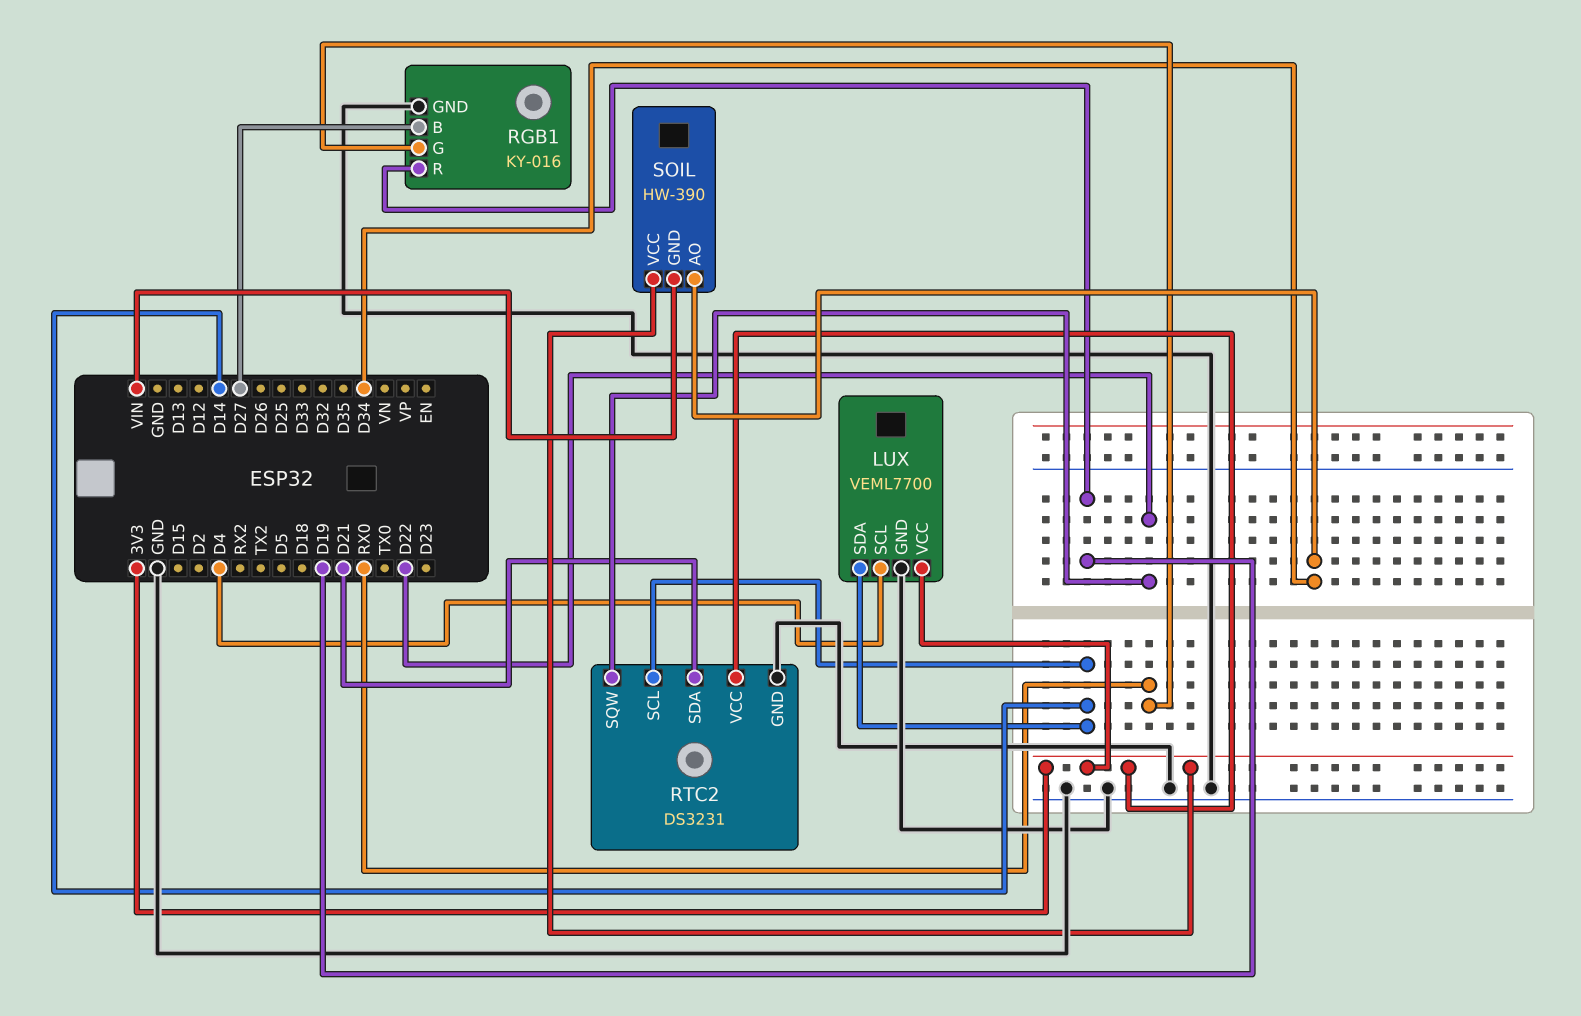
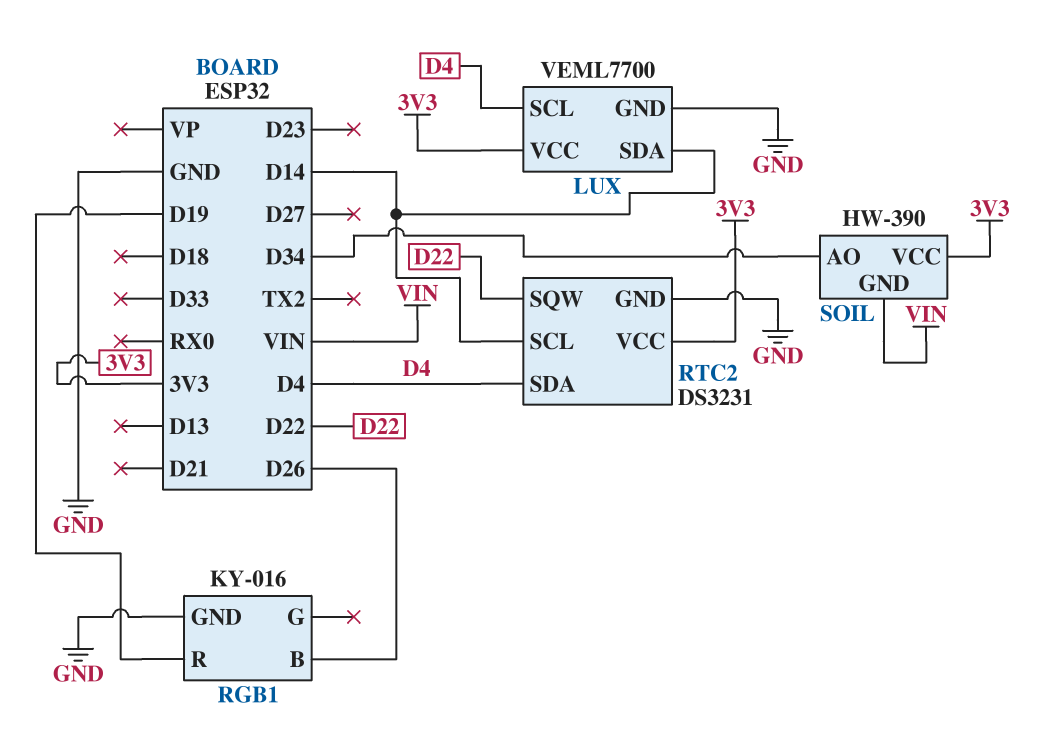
RGB1 pin B: D27 -> D26
RGB1 pin G: RX0 -> none
RTC2 pin SDA: D21 -> D4

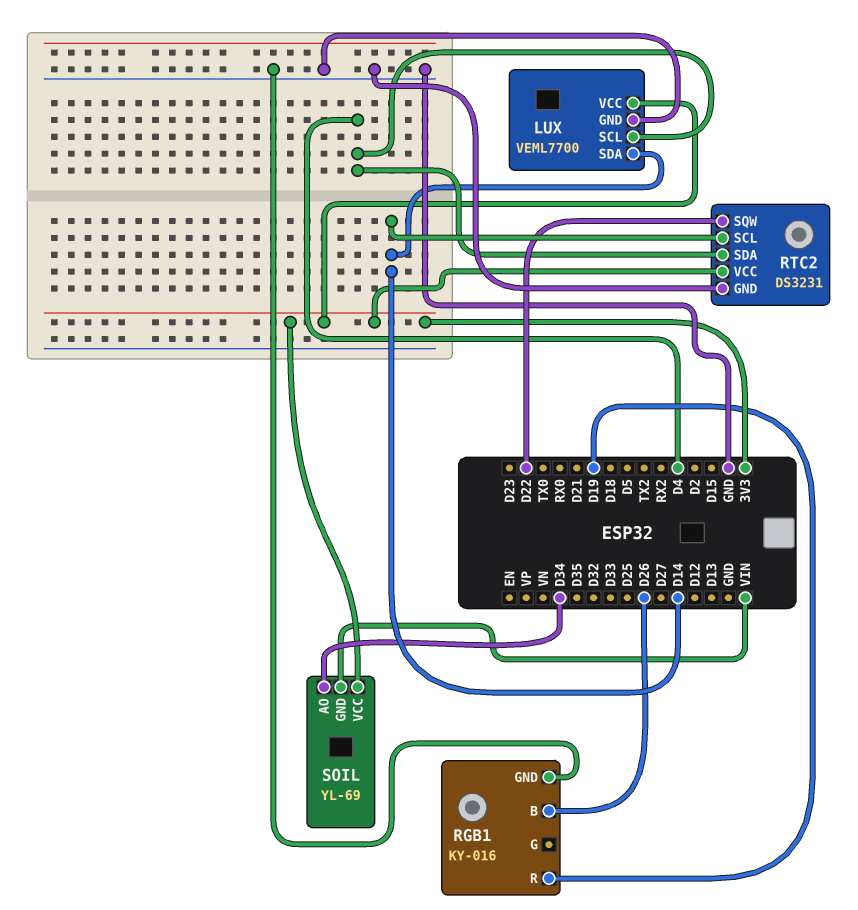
SOIL: HW-390 -> YL-69

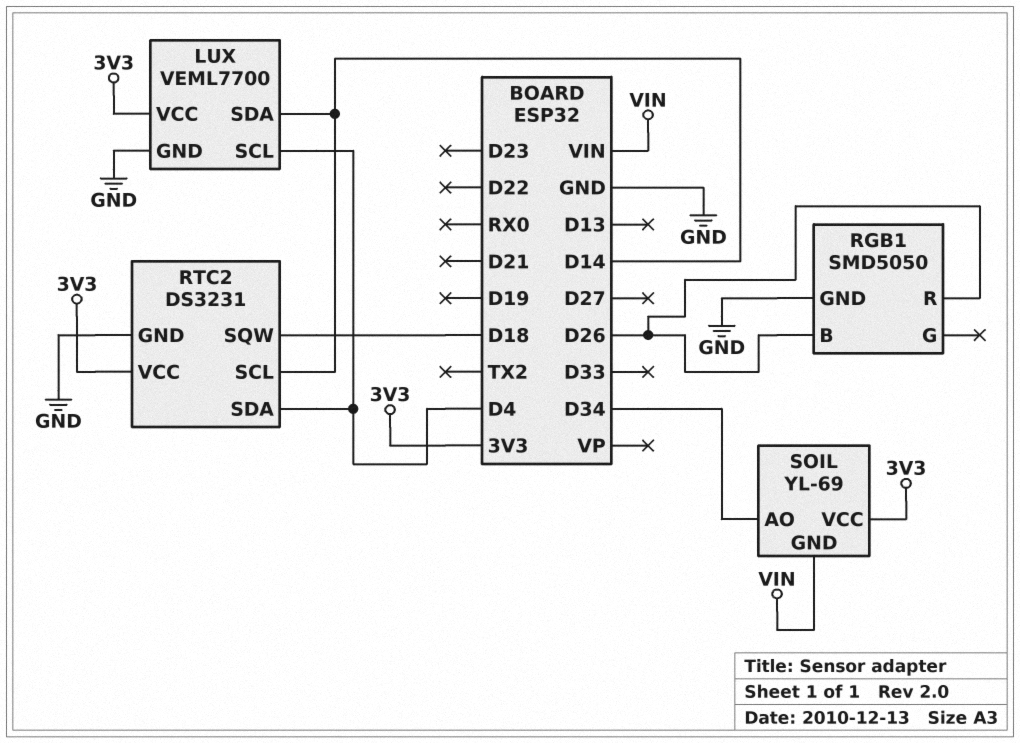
RGB1: KY-016 -> SMD5050
RGB1 pin R: D19 -> D26
RTC2 pin SQW: D22 -> D18

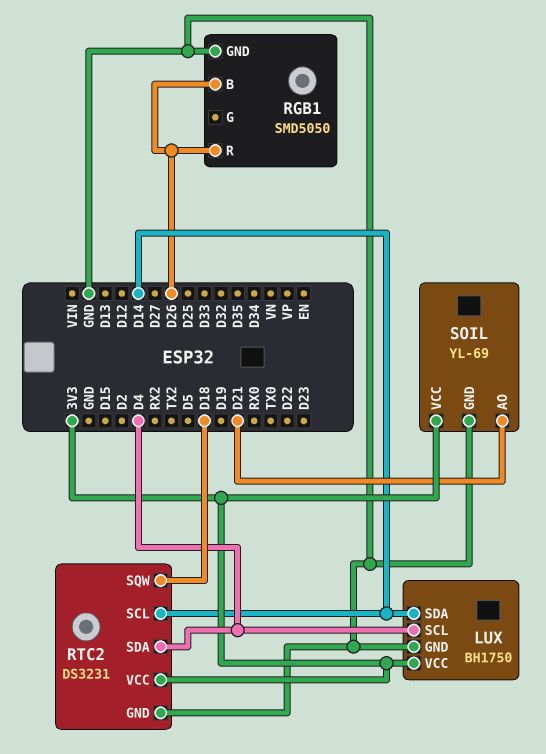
LUX: VEML7700 -> BH1750
SOIL pin AO: D34 -> D21
SOIL pin GND: VIN -> GND

